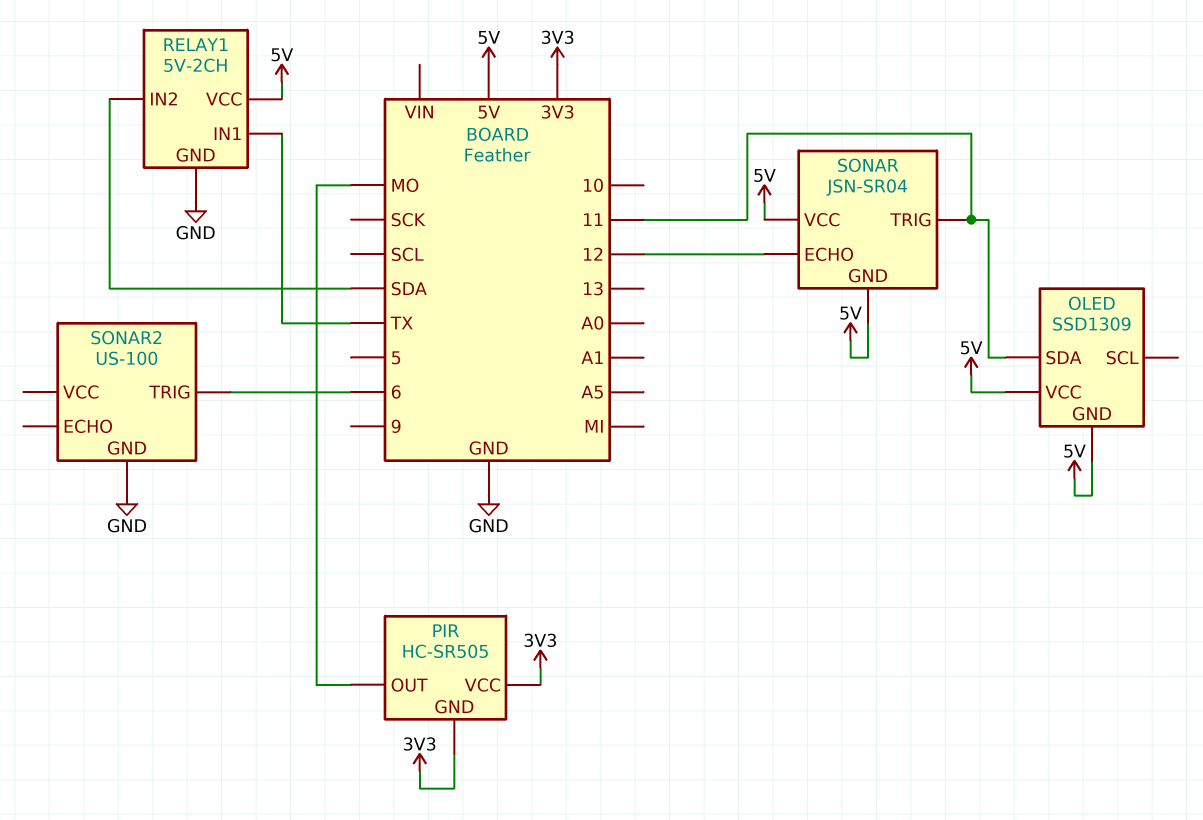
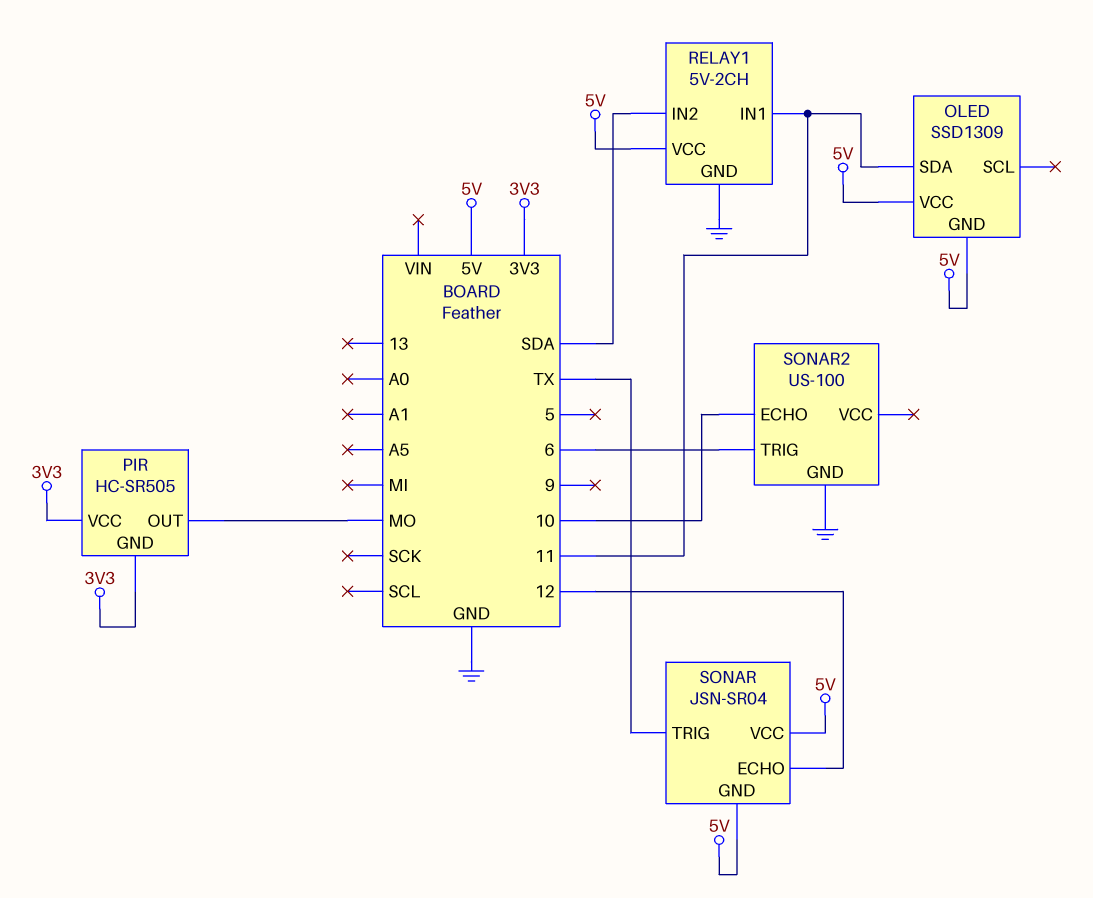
RELAY1 pin IN1: TX -> 11
SONAR pin TRIG: 11 -> TX
SONAR2 pin ECHO: none -> 10

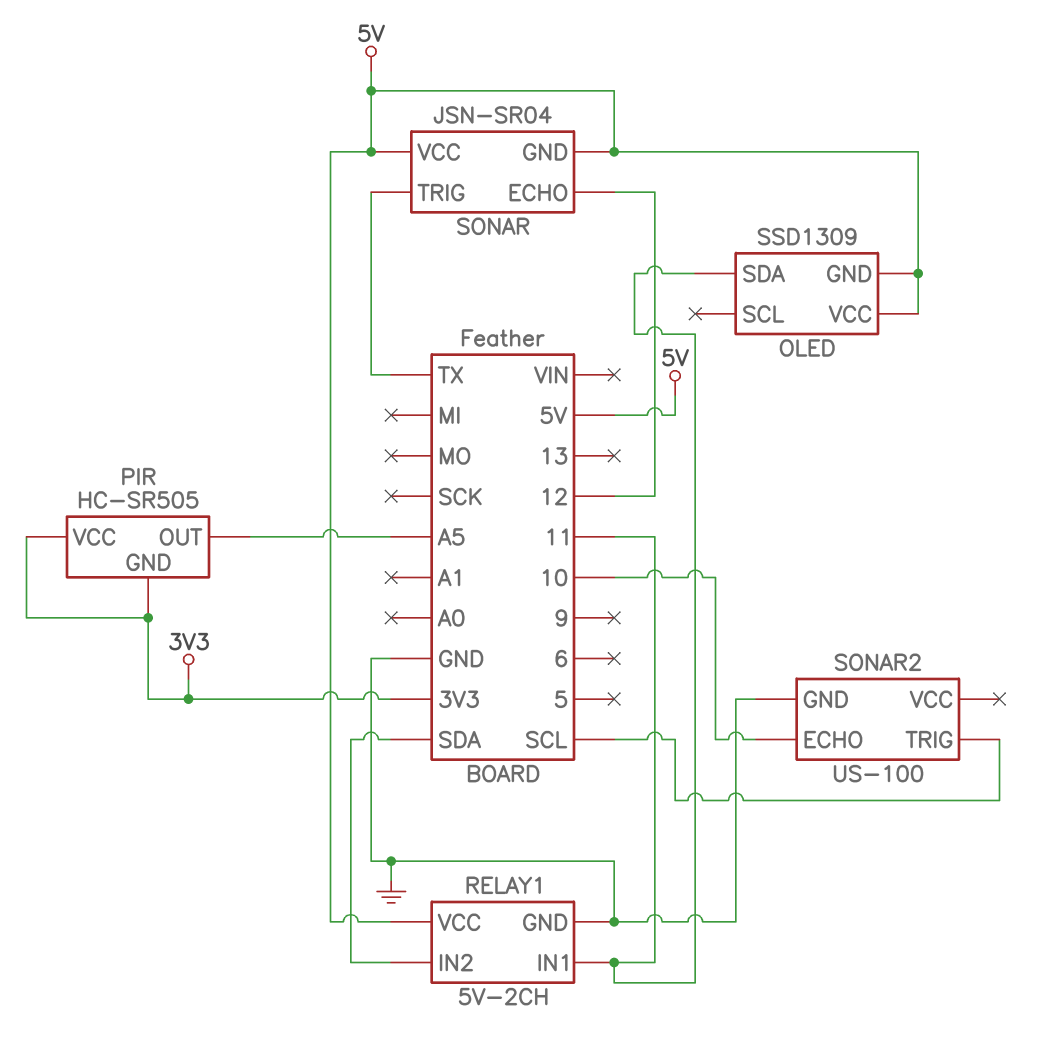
PIR pin OUT: MO -> A5
SONAR2 pin TRIG: 6 -> SCL

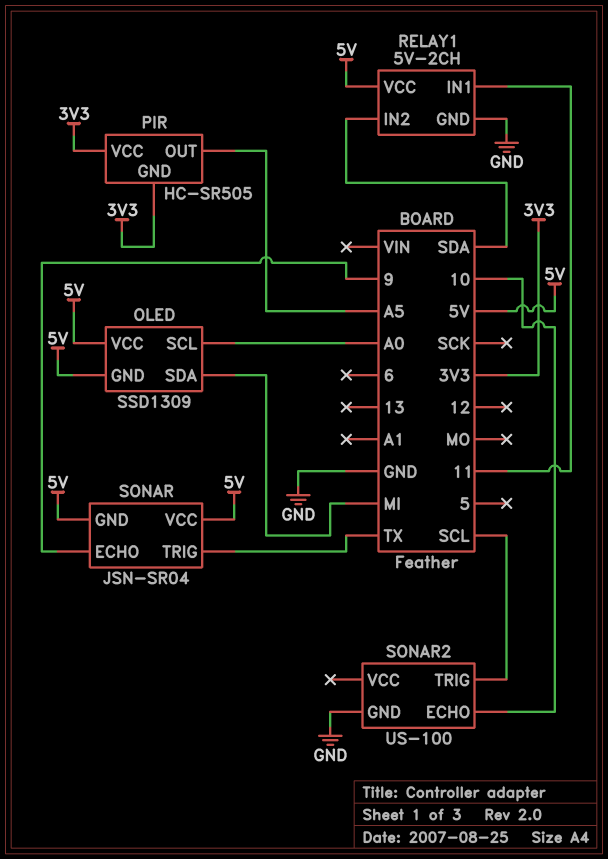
OLED pin SCL: none -> A0
OLED pin SDA: 11 -> MI
SONAR pin ECHO: 12 -> 9

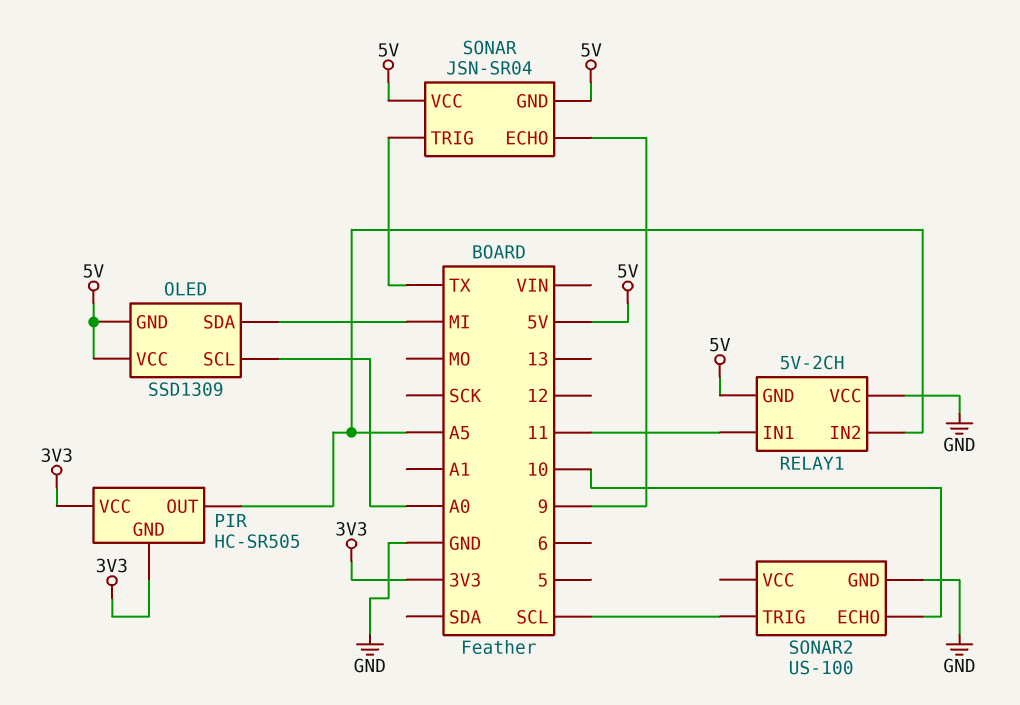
RELAY1 pin GND: GND -> 5V
RELAY1 pin IN2: SDA -> A5
RELAY1 pin VCC: 5V -> GND

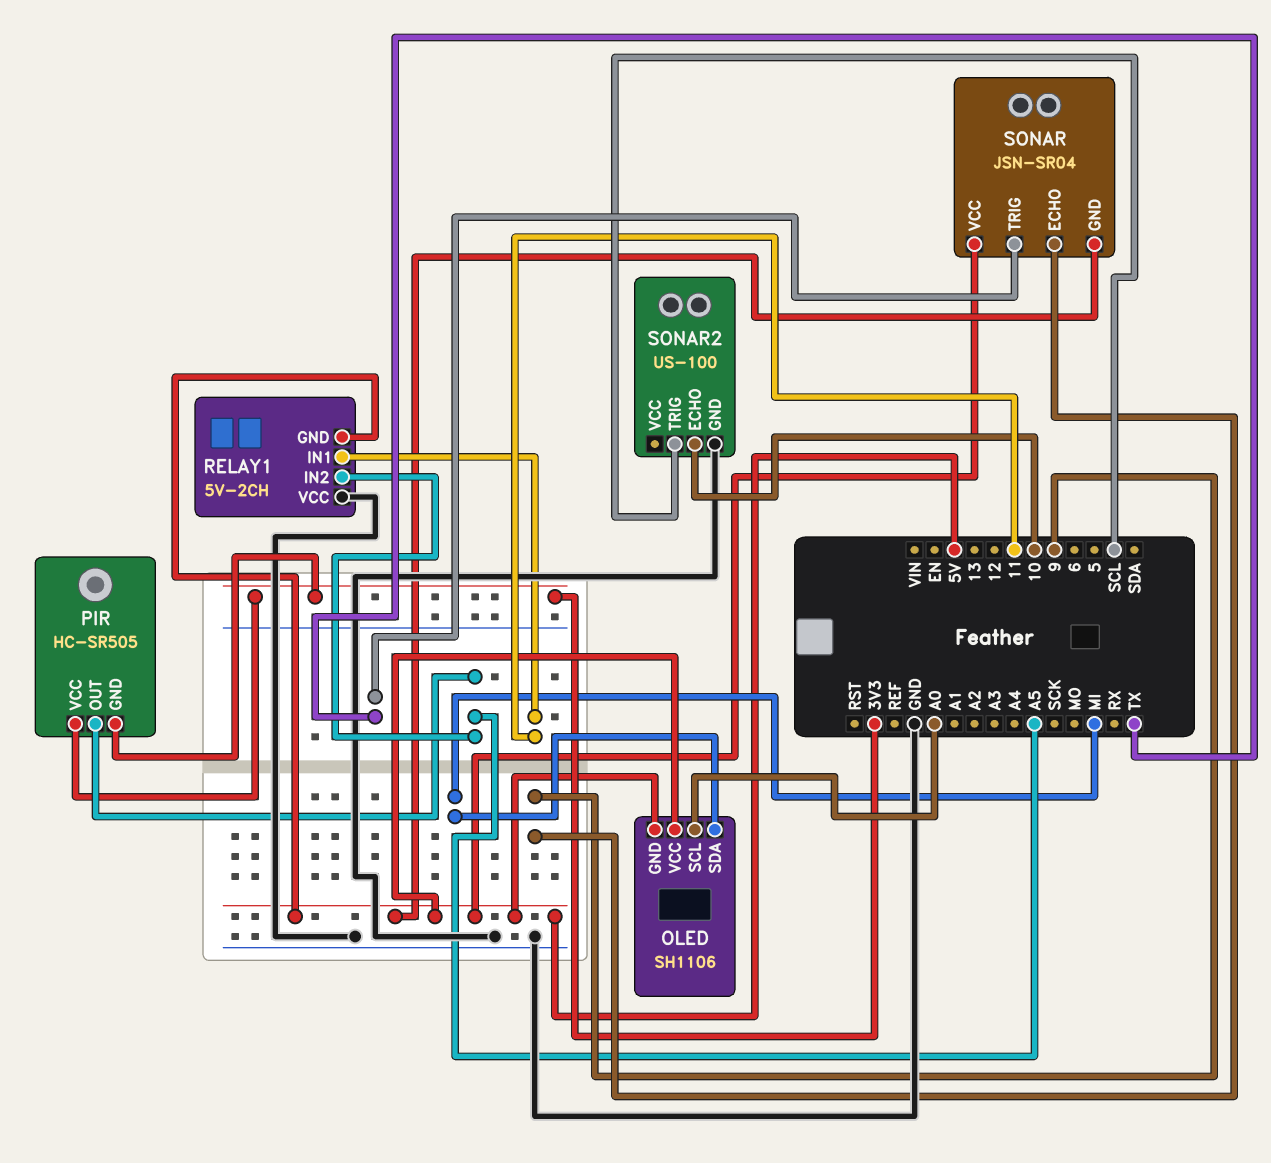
OLED: SSD1309 -> SH1106

